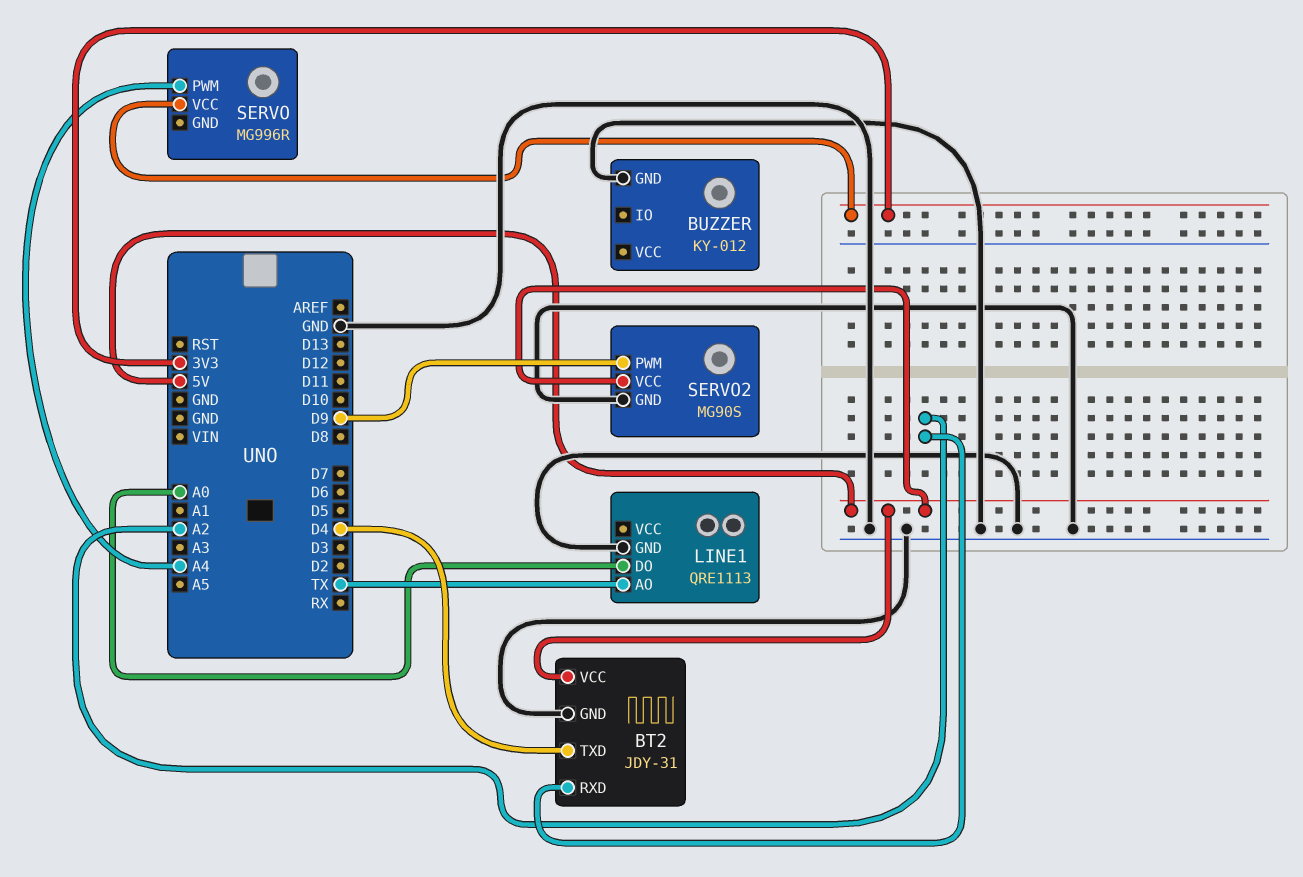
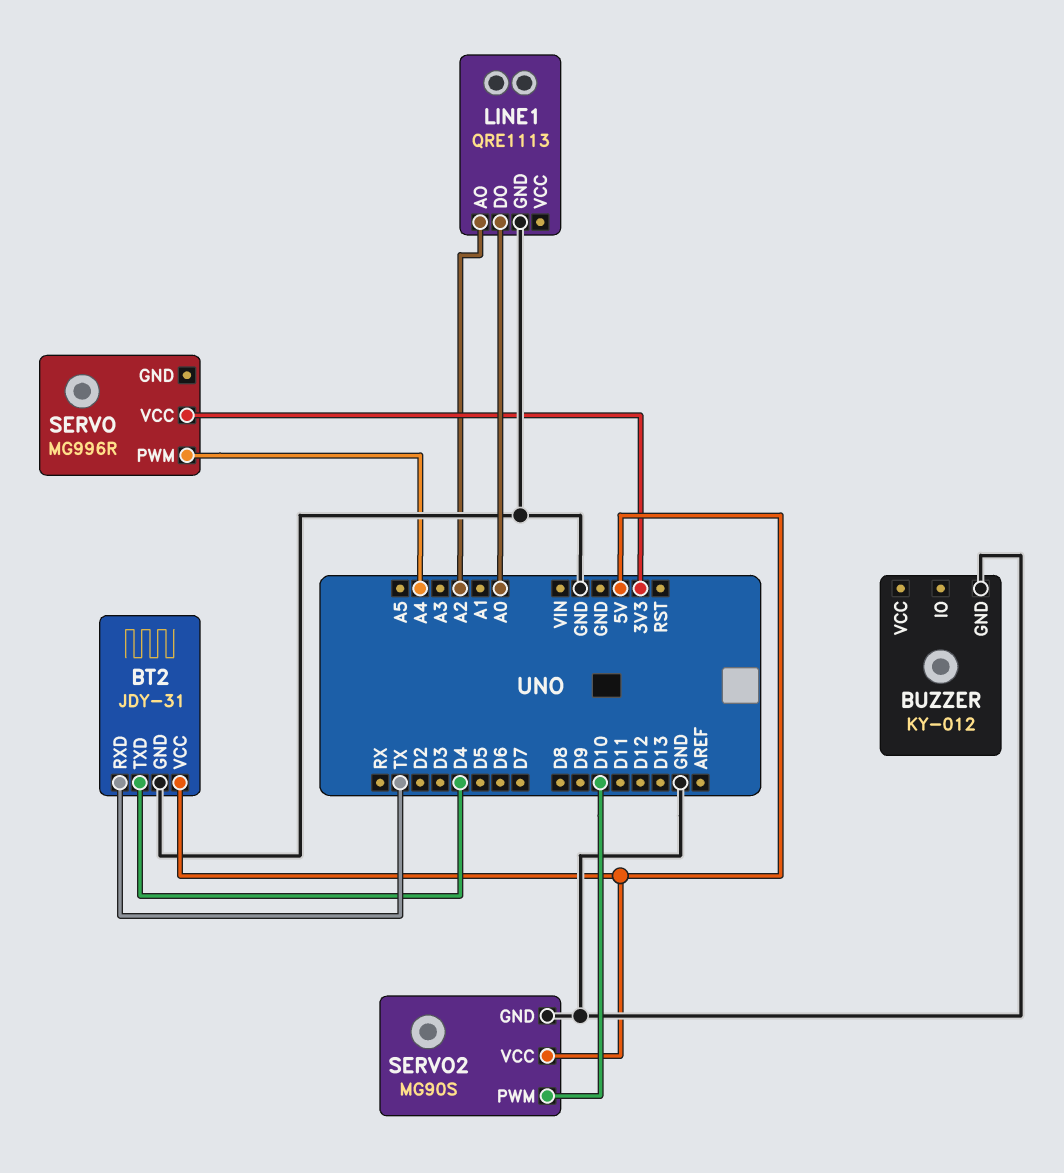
BT2 pin RXD: A2 -> TX
LINE1 pin AO: TX -> A2
SERVO2 pin PWM: D9 -> D10

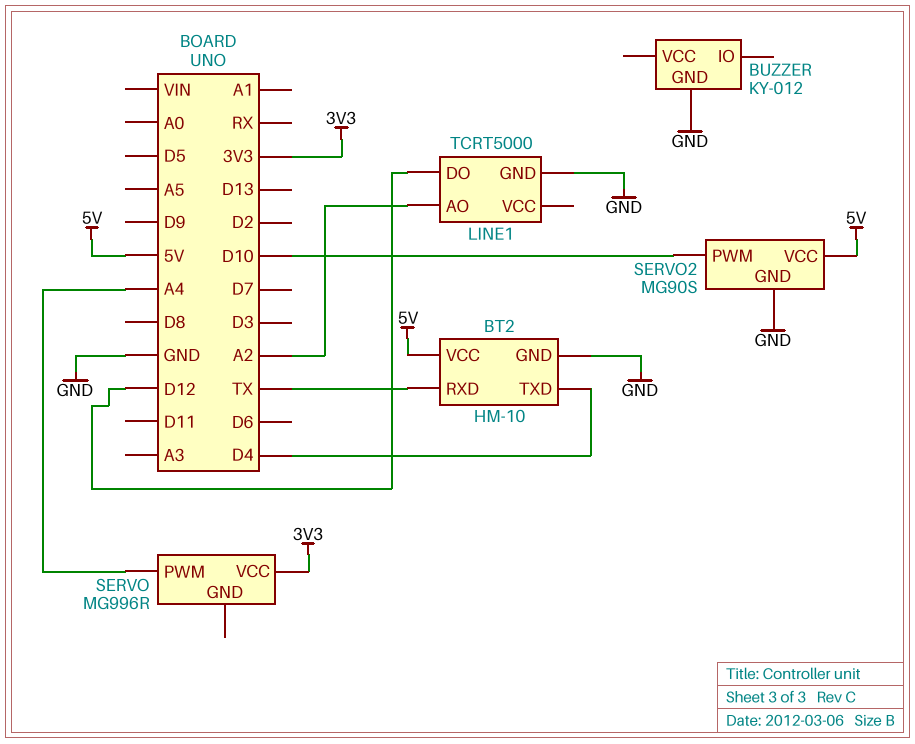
BT2: JDY-31 -> HM-10
LINE1: QRE1113 -> TCRT5000
LINE1 pin DO: A0 -> D12

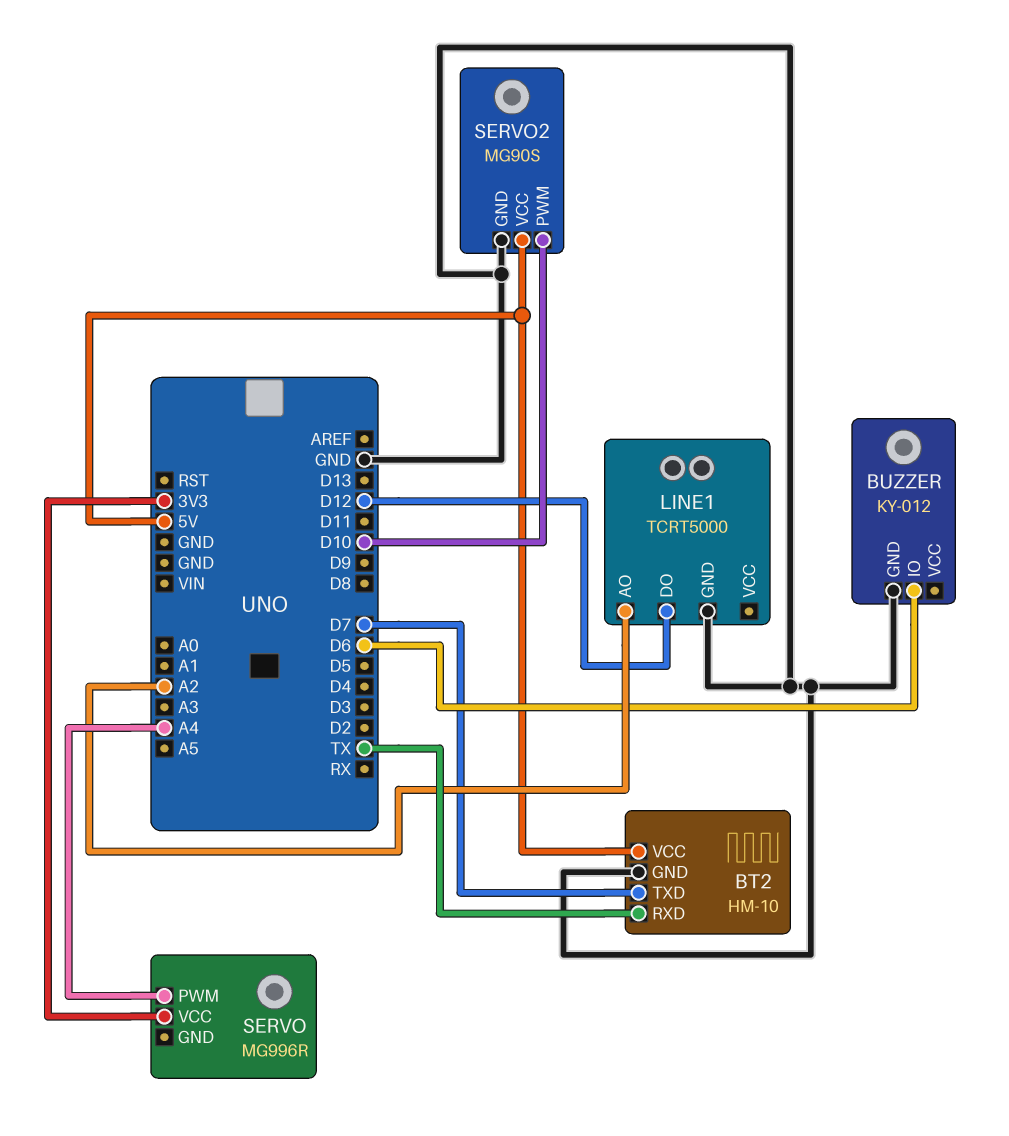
BT2 pin TXD: D4 -> D7
BUZZER pin IO: none -> D6

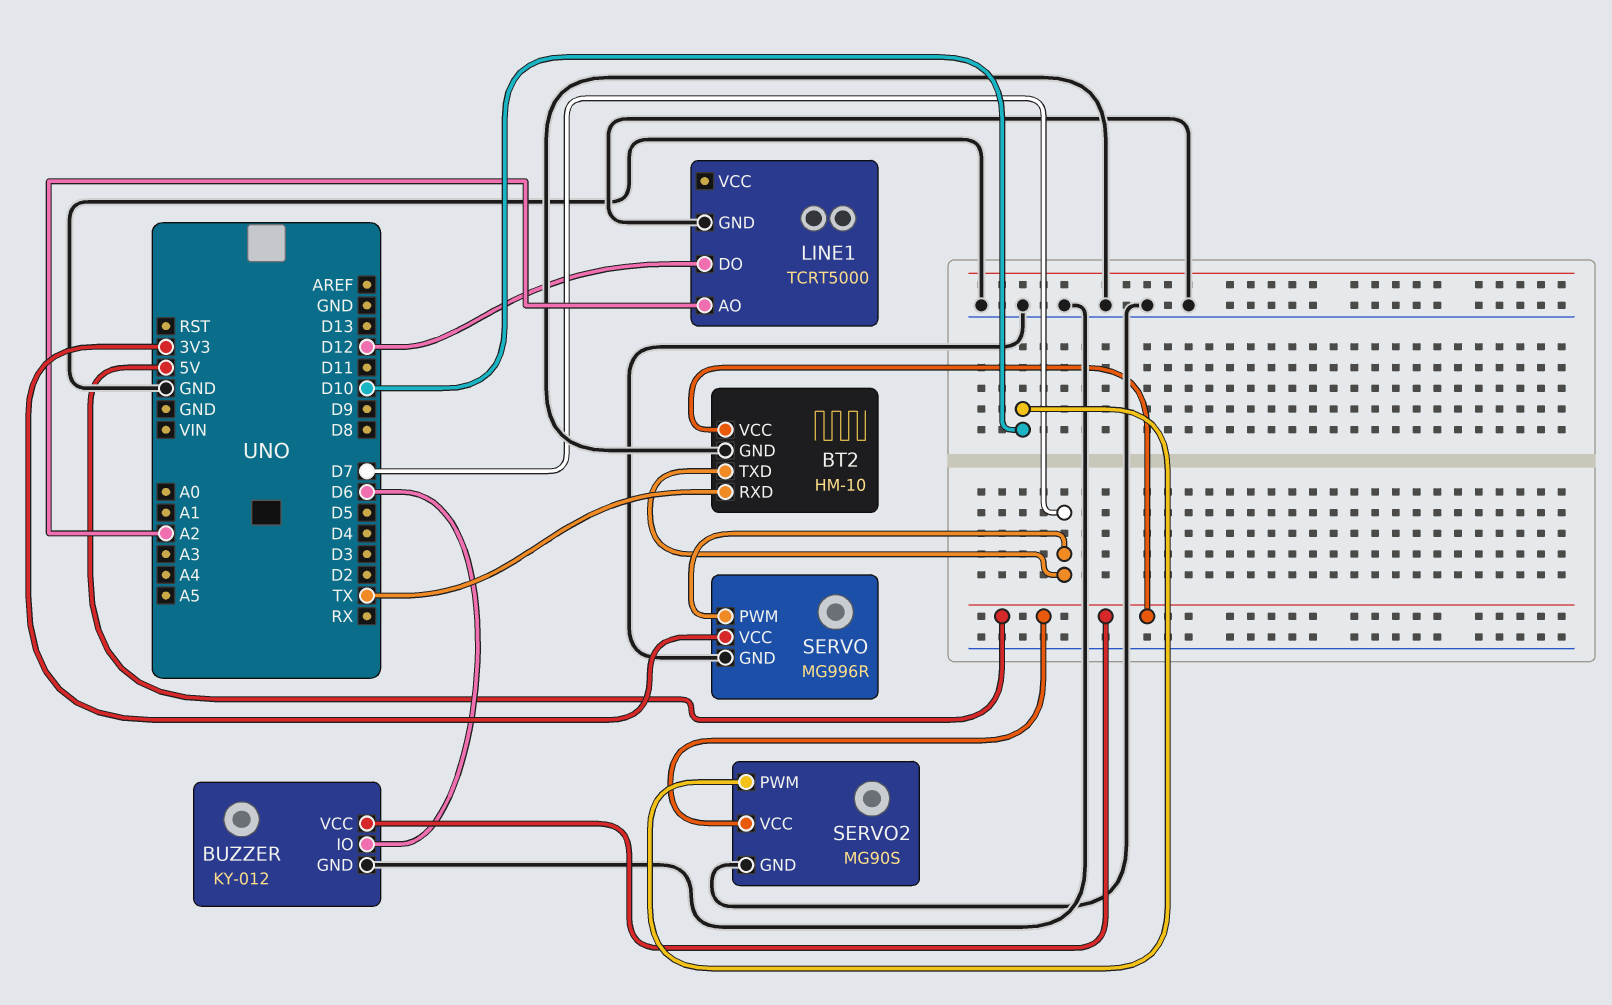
BUZZER pin VCC: none -> 5V
SERVO pin GND: none -> GND
SERVO pin PWM: A4 -> D7

